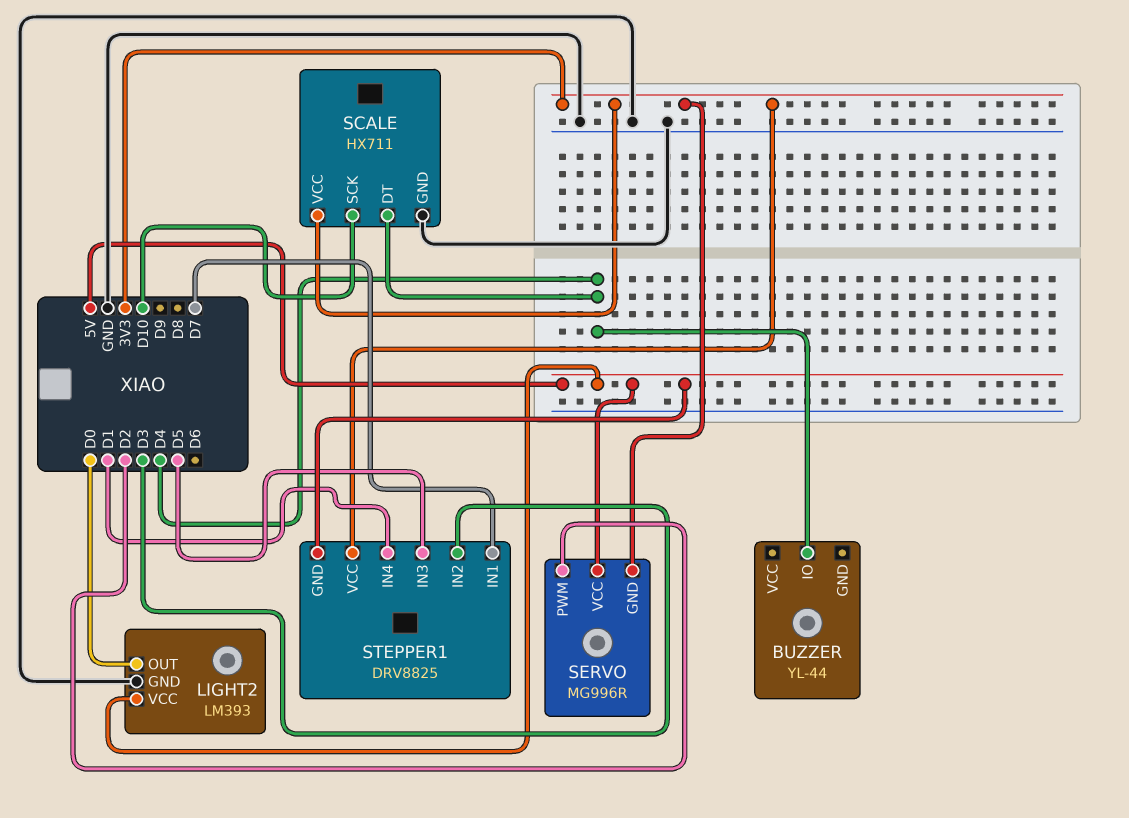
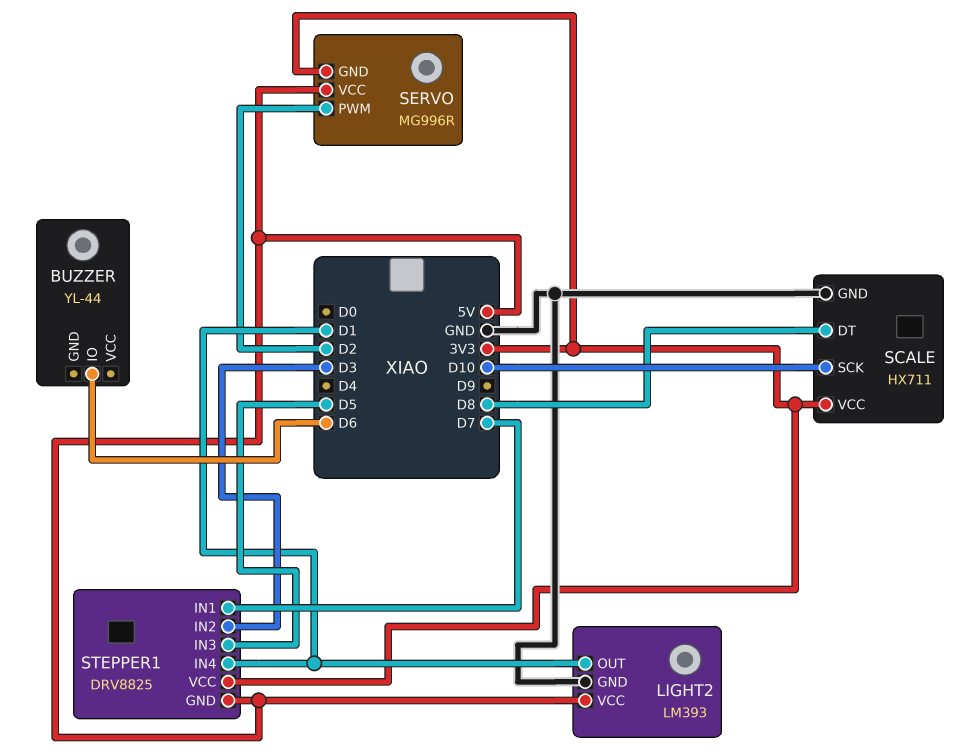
BUZZER pin IO: D4 -> D6
LIGHT2 pin OUT: D0 -> D1
SCALE pin DT: D4 -> D8

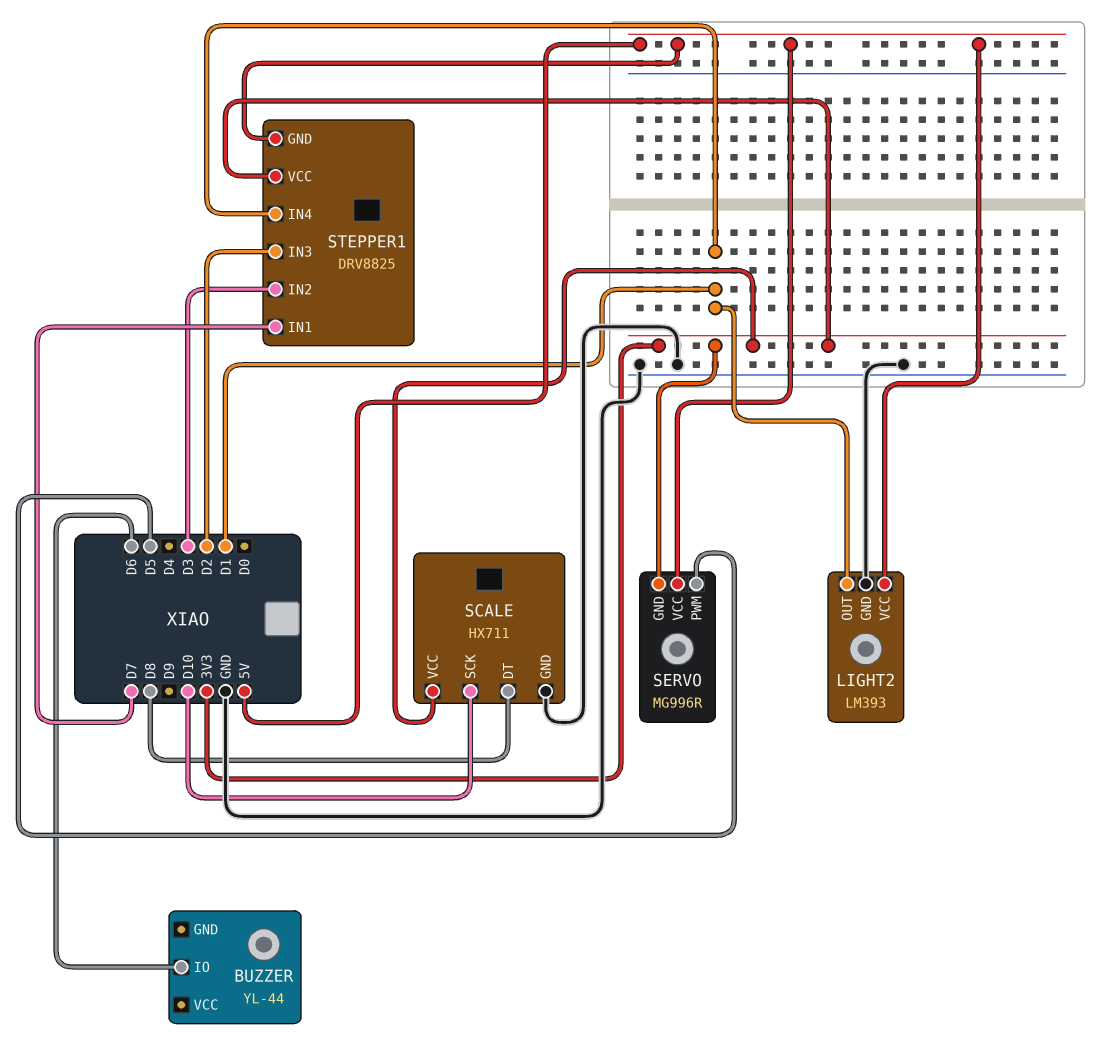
SERVO pin PWM: D2 -> D5
STEPPER1 pin IN3: D5 -> D2

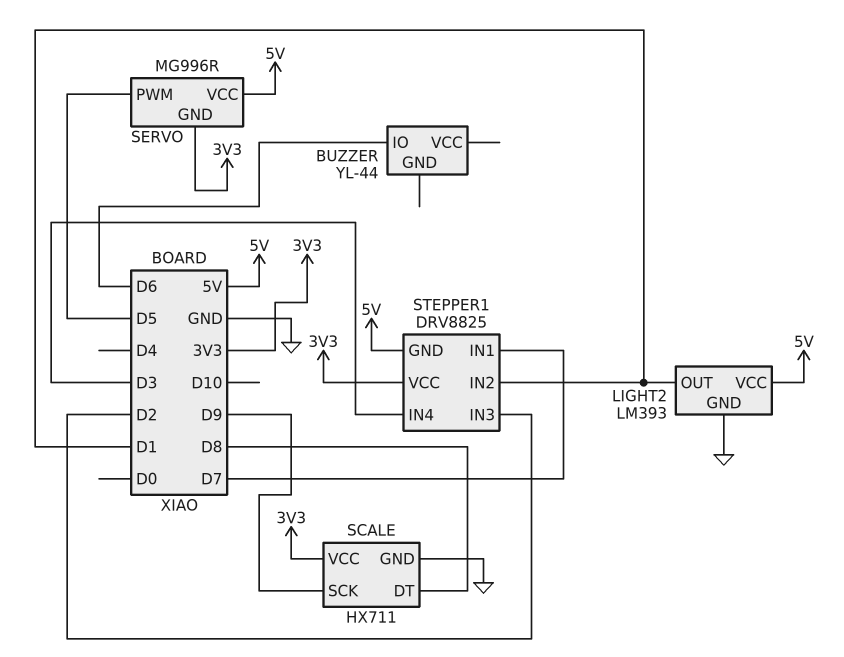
SCALE pin SCK: D10 -> D9
STEPPER1 pin IN2: D3 -> D1
STEPPER1 pin IN4: D1 -> D3

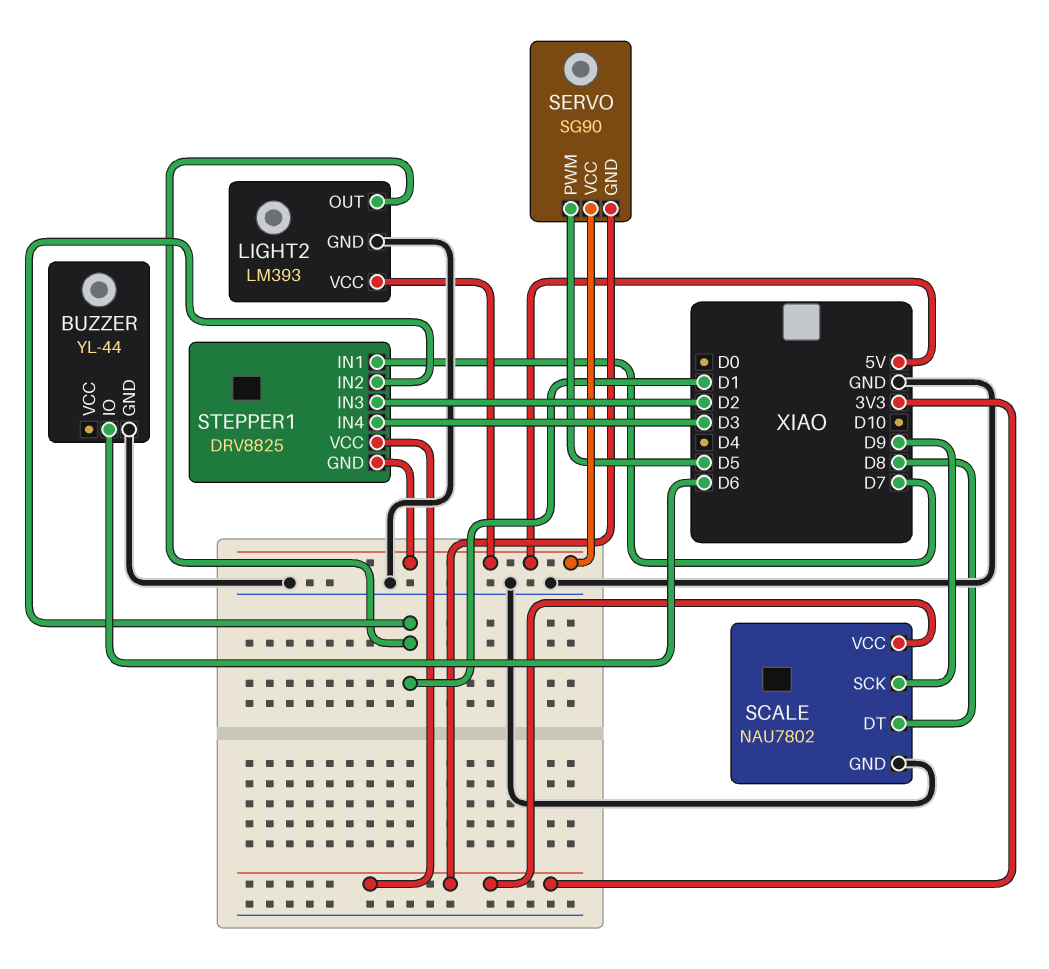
BUZZER pin GND: none -> GND
SCALE: HX711 -> NAU7802
SERVO: MG996R -> SG90

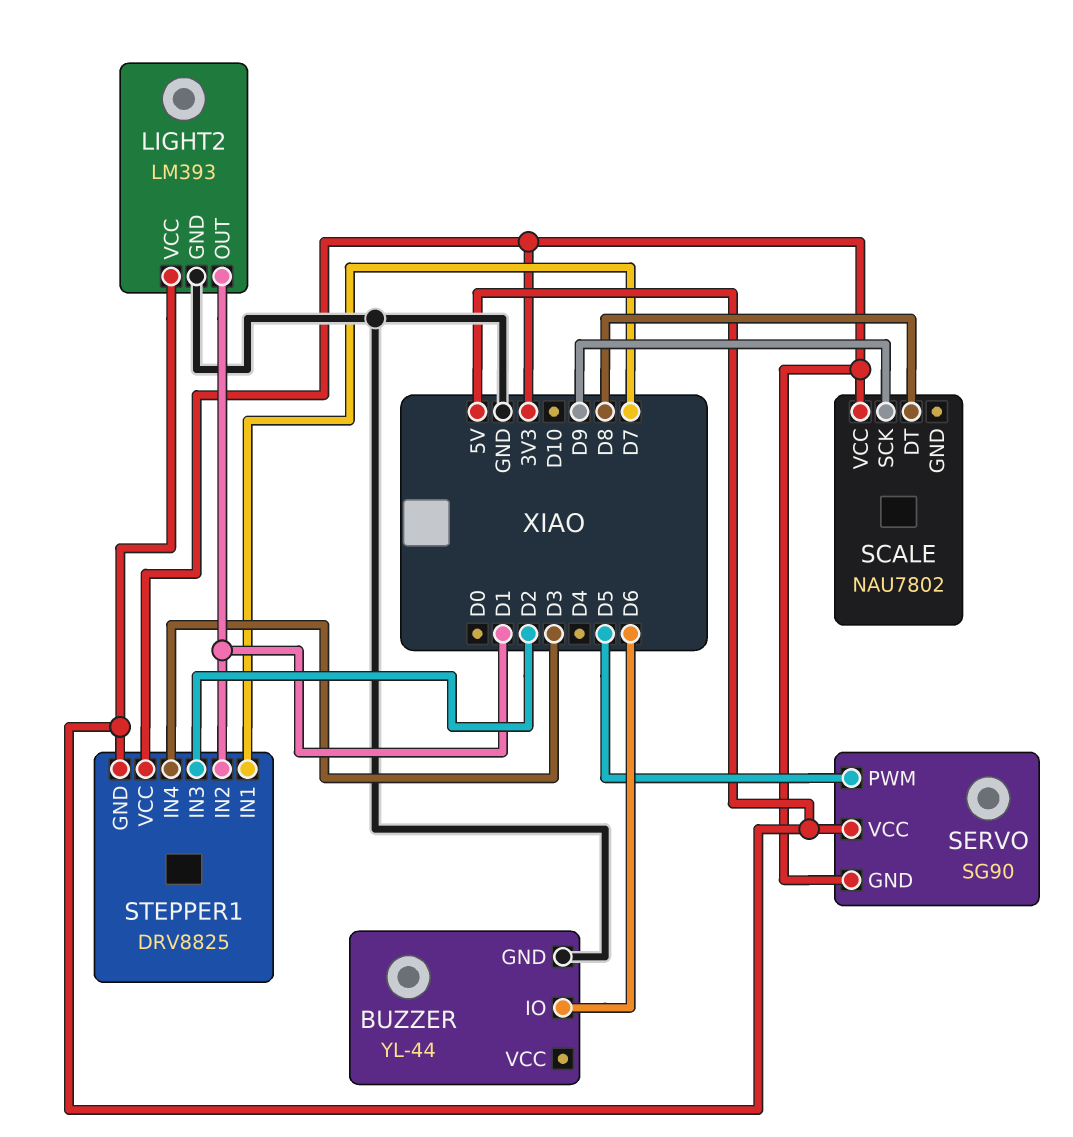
SCALE pin GND: GND -> none

